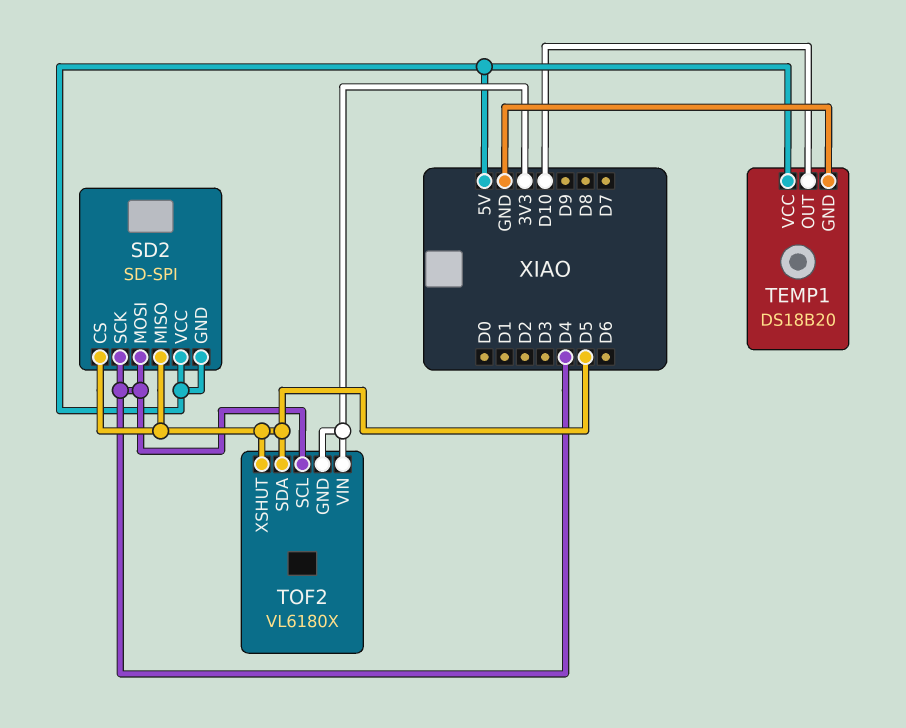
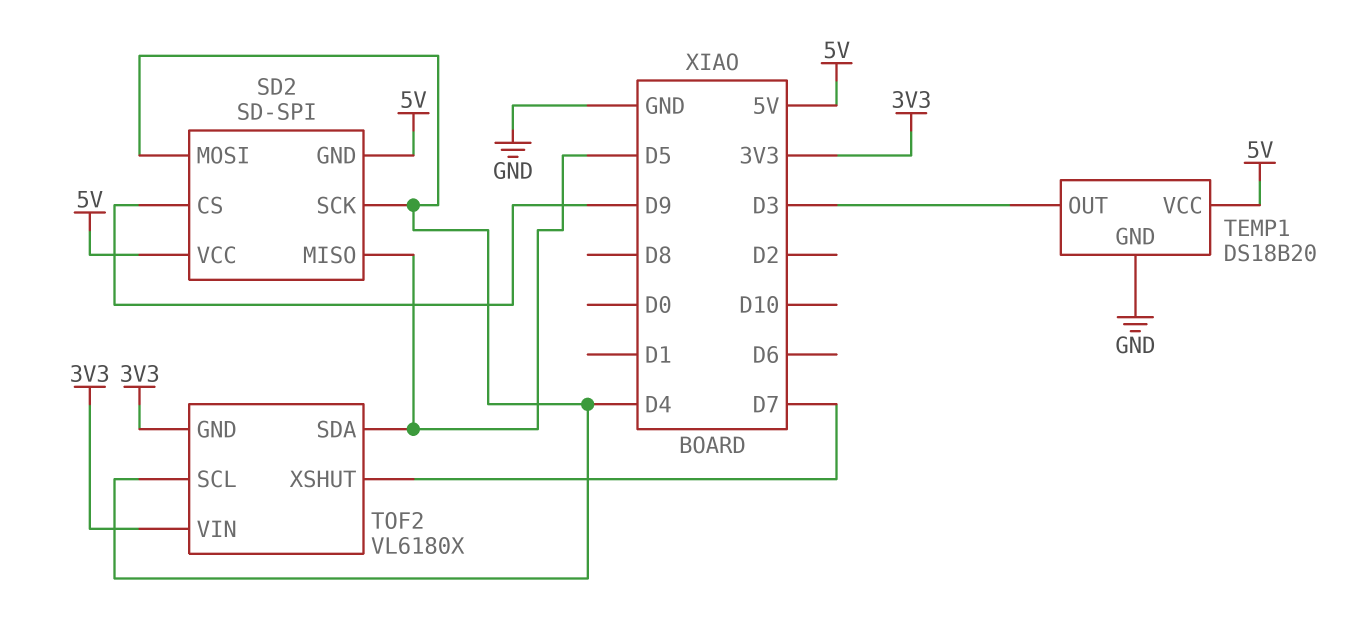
SD2 pin CS: D5 -> D9
TEMP1 pin OUT: D10 -> D3
TOF2 pin XSHUT: D5 -> D7

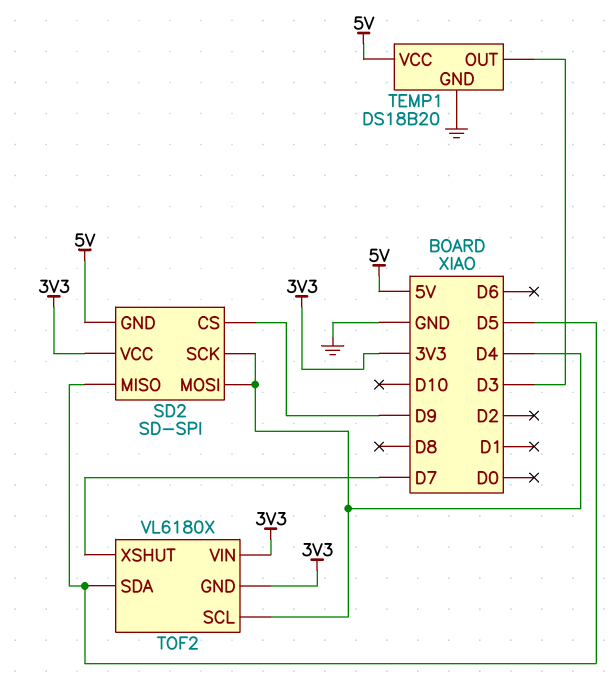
SD2 pin VCC: 5V -> 3V3

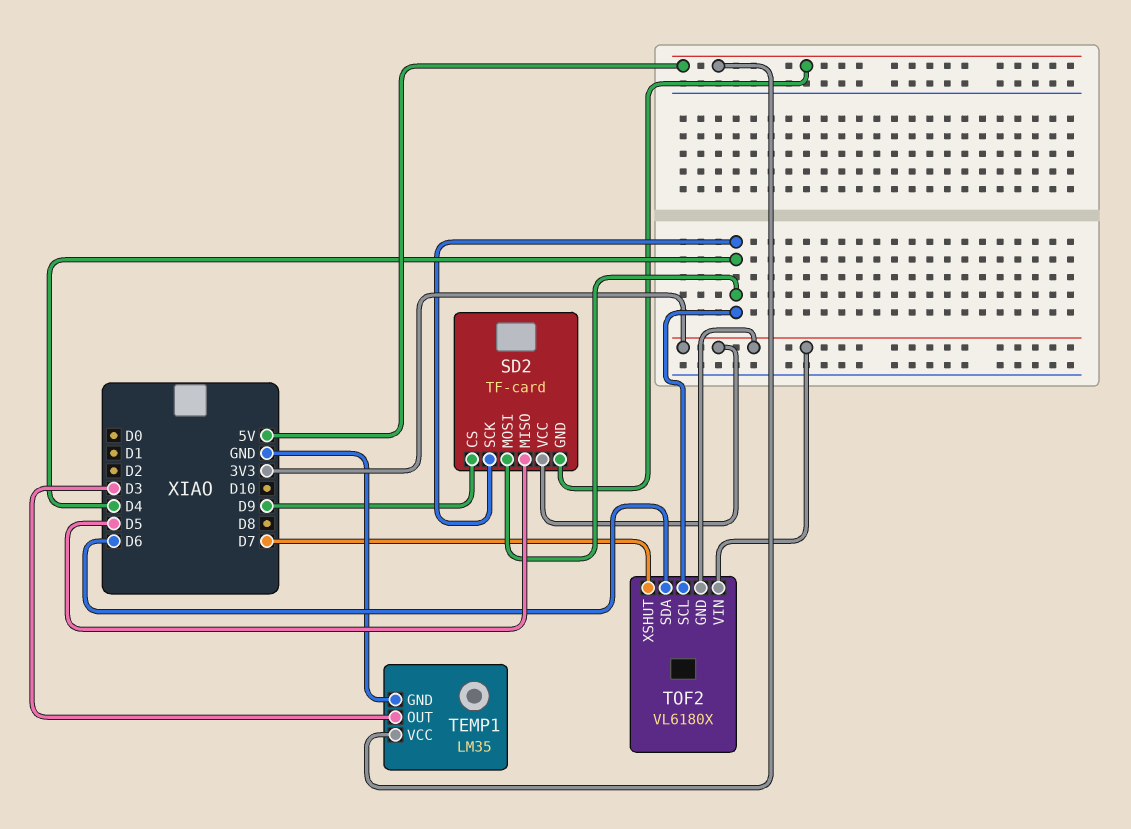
SD2: SD-SPI -> TF-card
TEMP1: DS18B20 -> LM35
TOF2 pin SDA: D5 -> D6

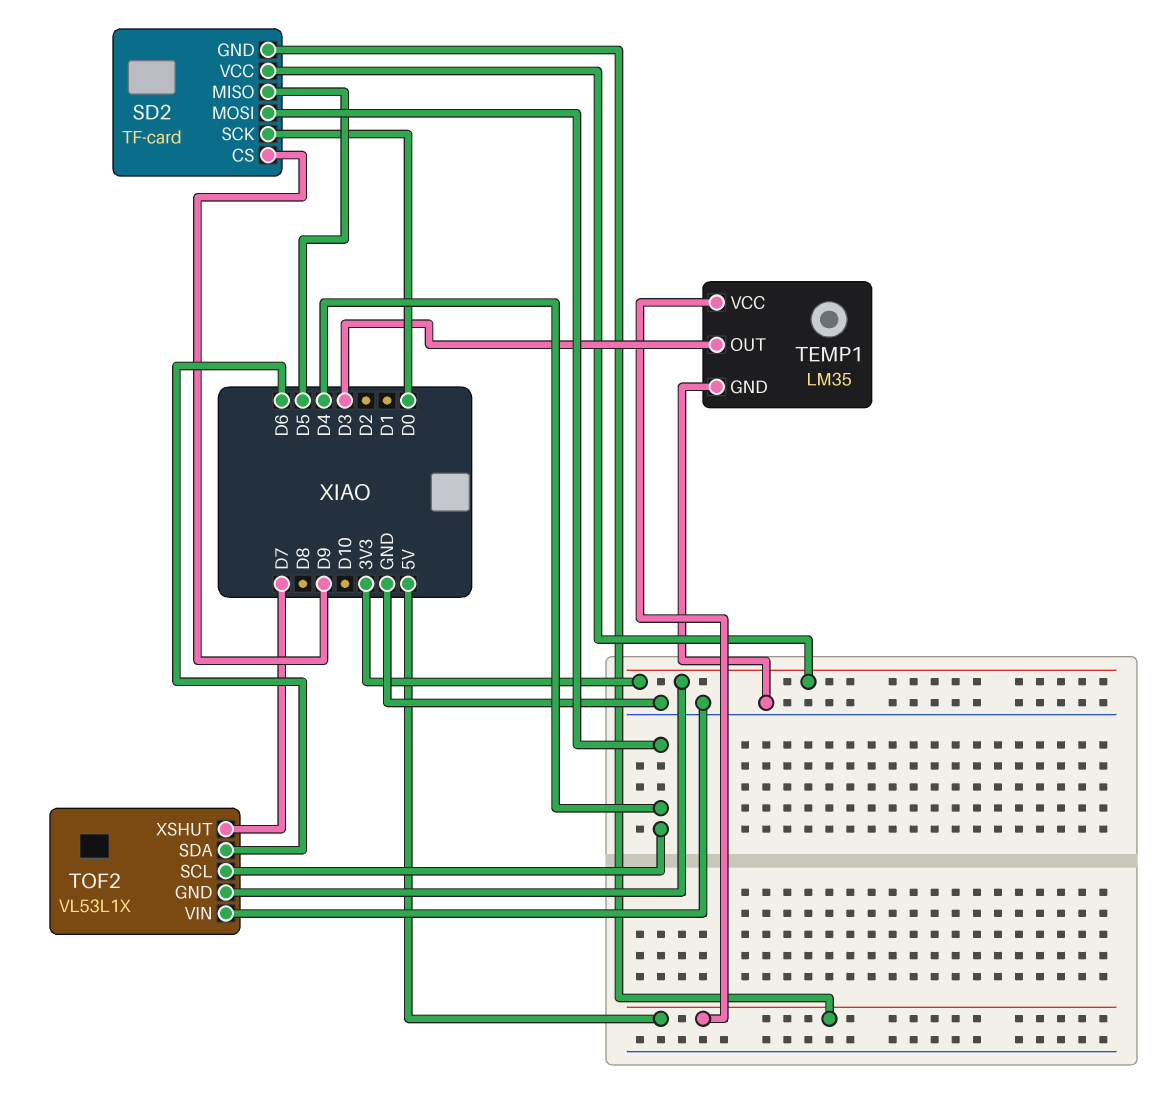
SD2 pin SCK: D4 -> D0
TOF2: VL6180X -> VL53L1X
TOF2 pin VIN: 3V3 -> GND

